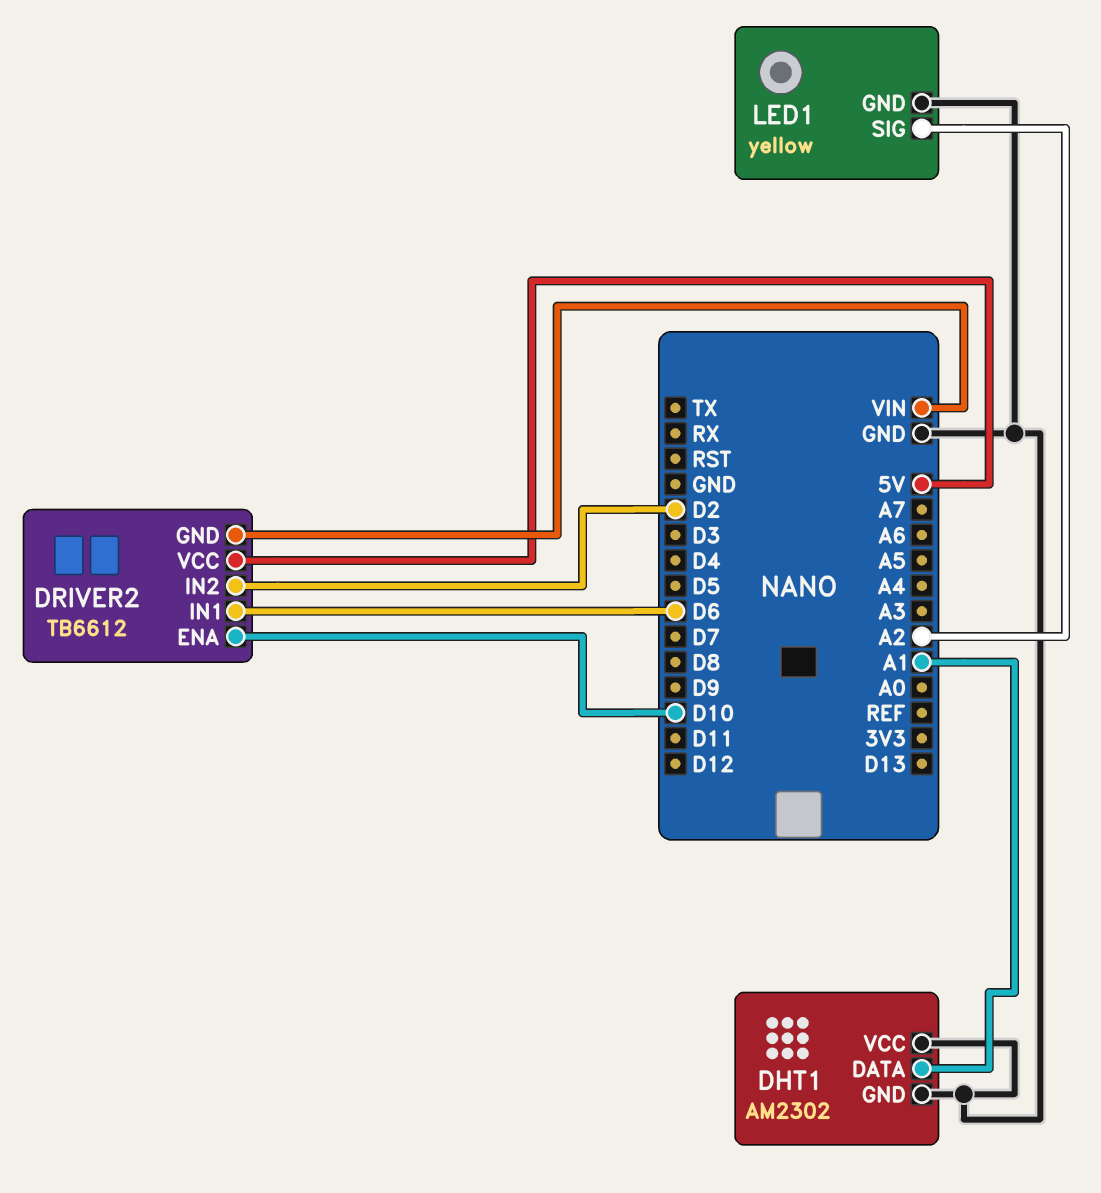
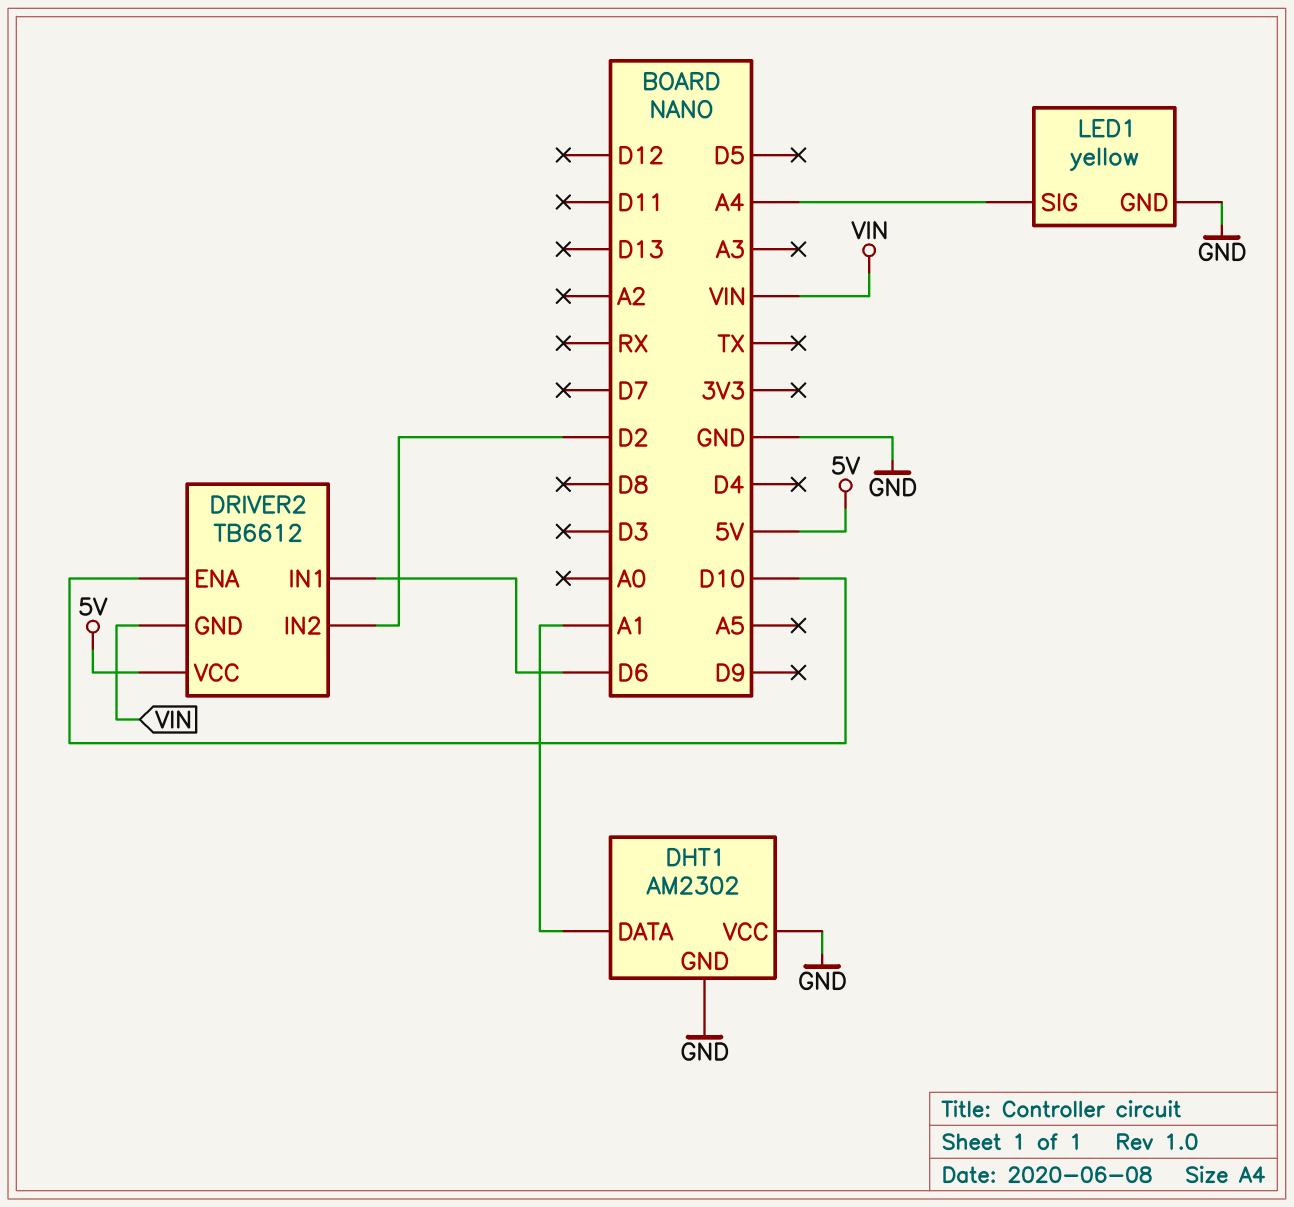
LED1 pin SIG: A2 -> A4

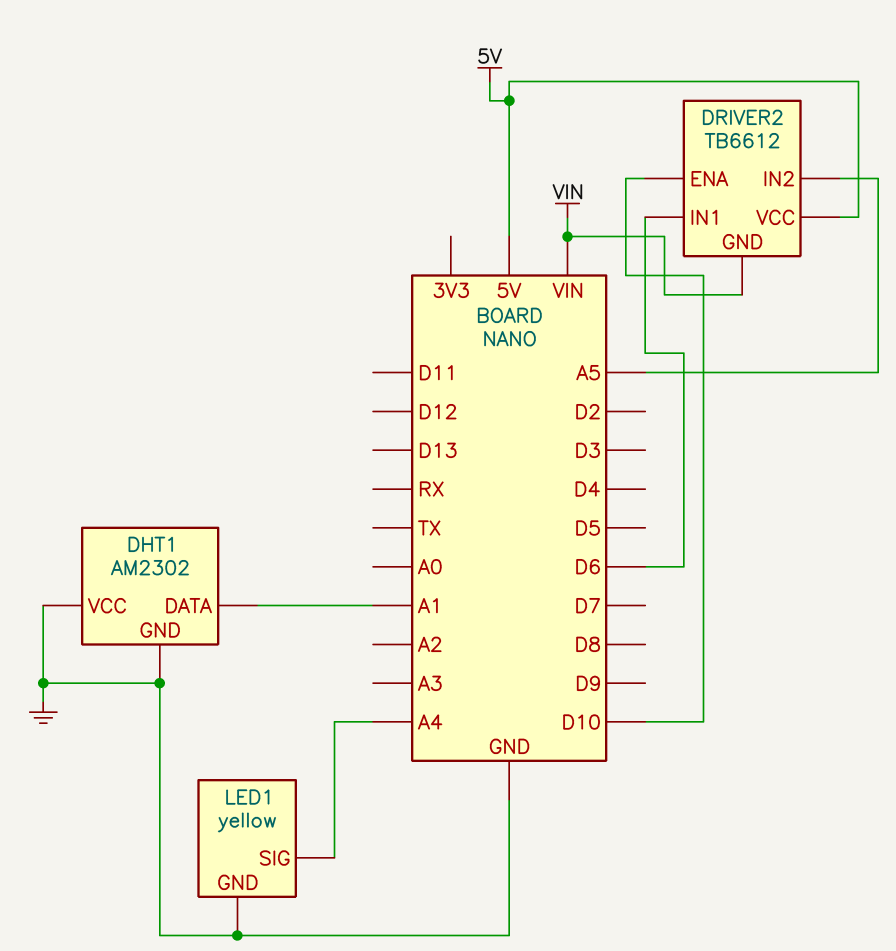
DRIVER2 pin IN2: D2 -> A5

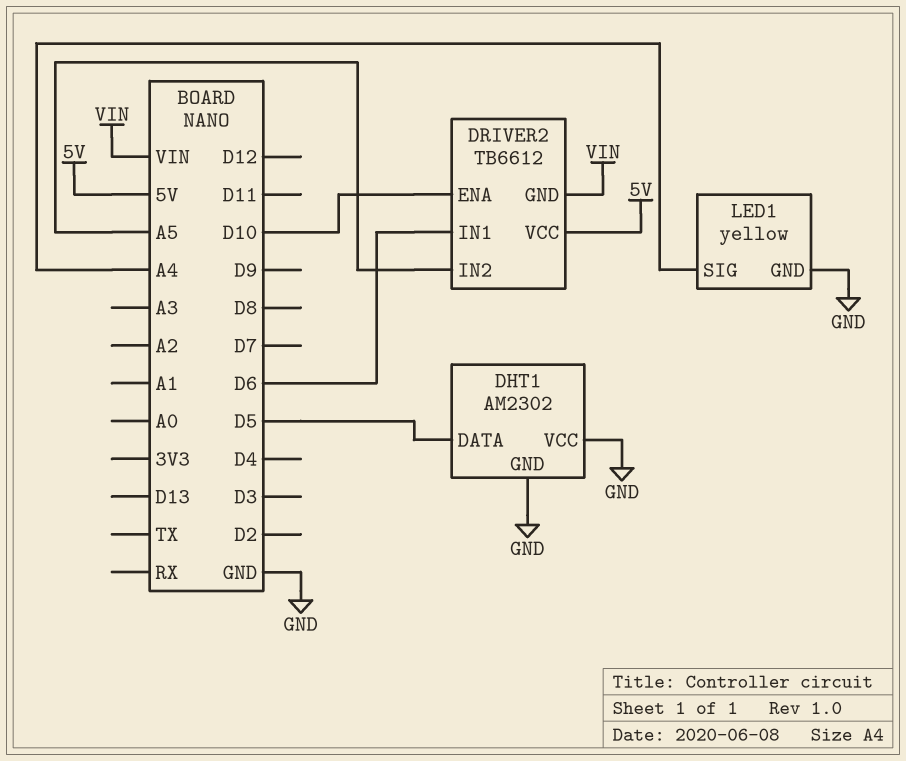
DHT1 pin DATA: A1 -> D5

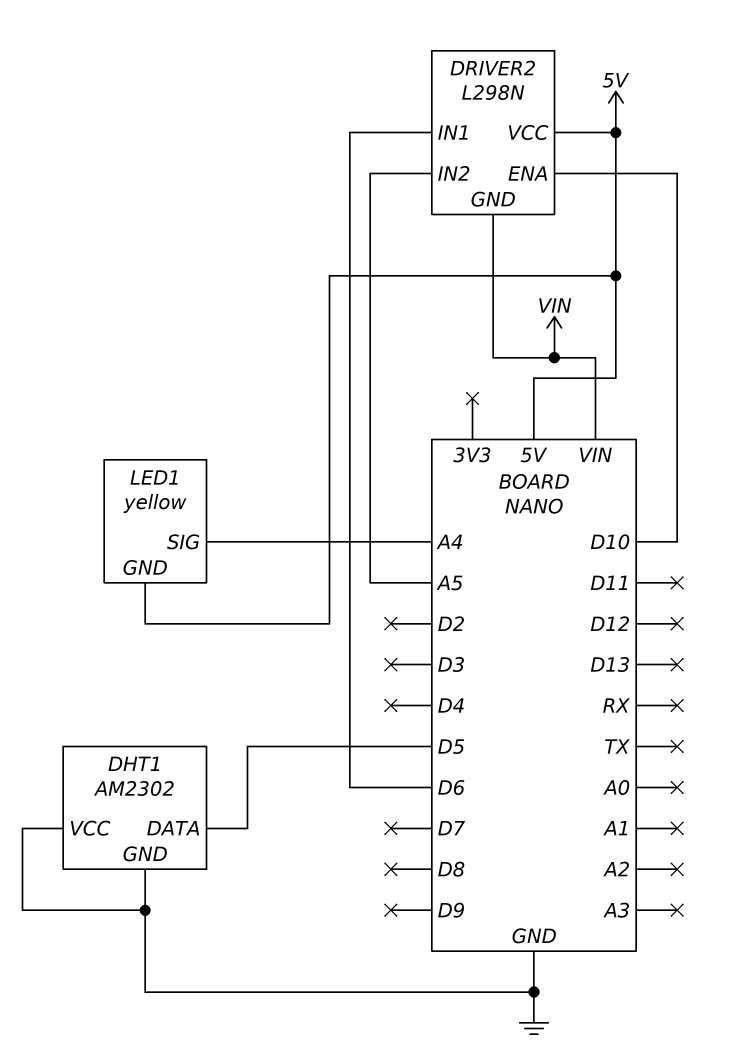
DRIVER2: TB6612 -> L298N
LED1 pin GND: GND -> 5V

